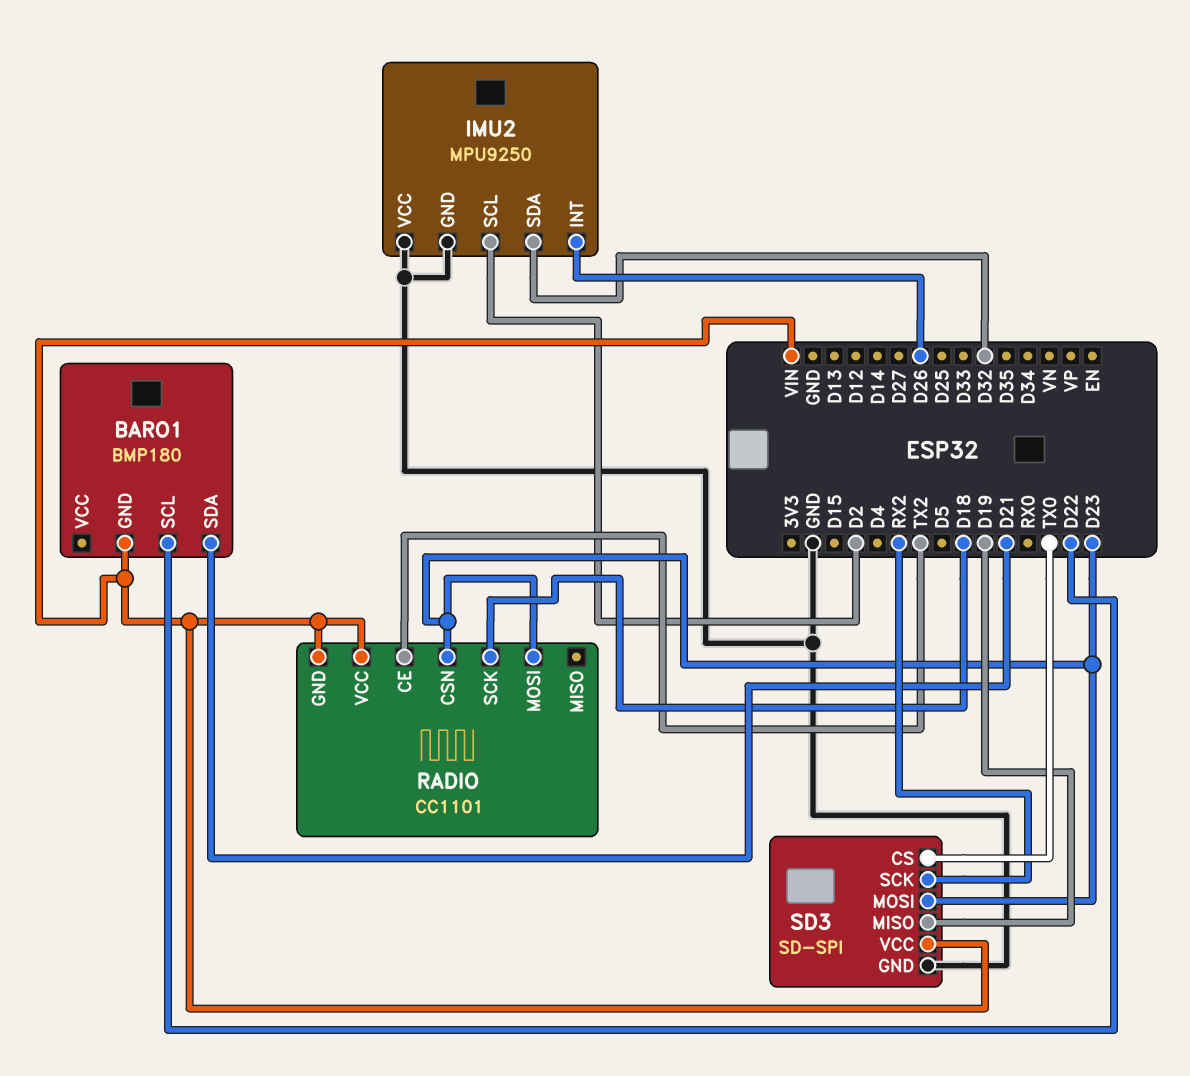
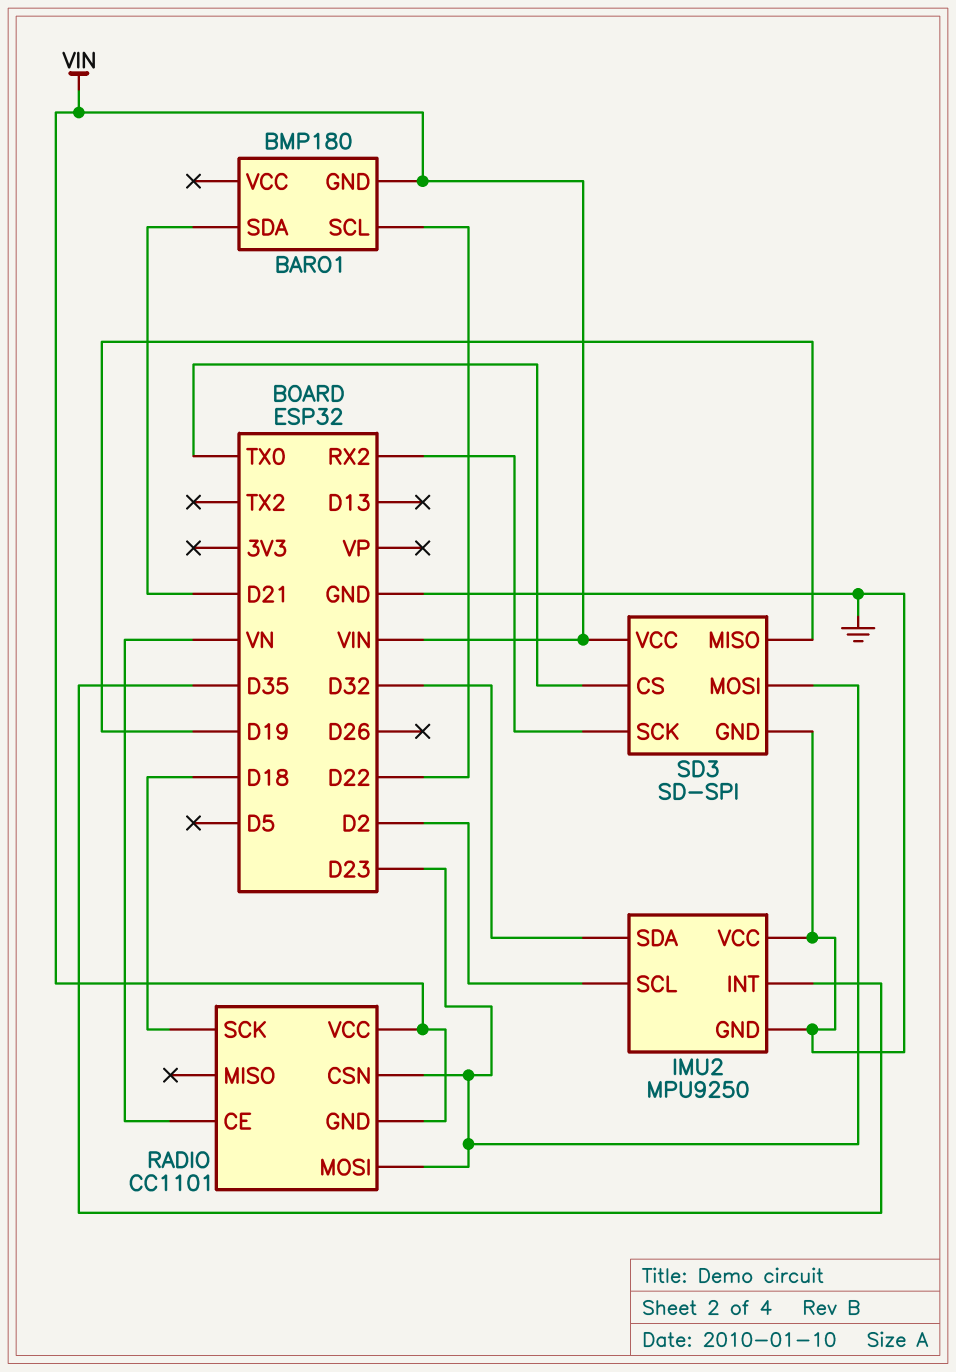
IMU2 pin INT: D26 -> D35
RADIO pin CE: TX2 -> VN

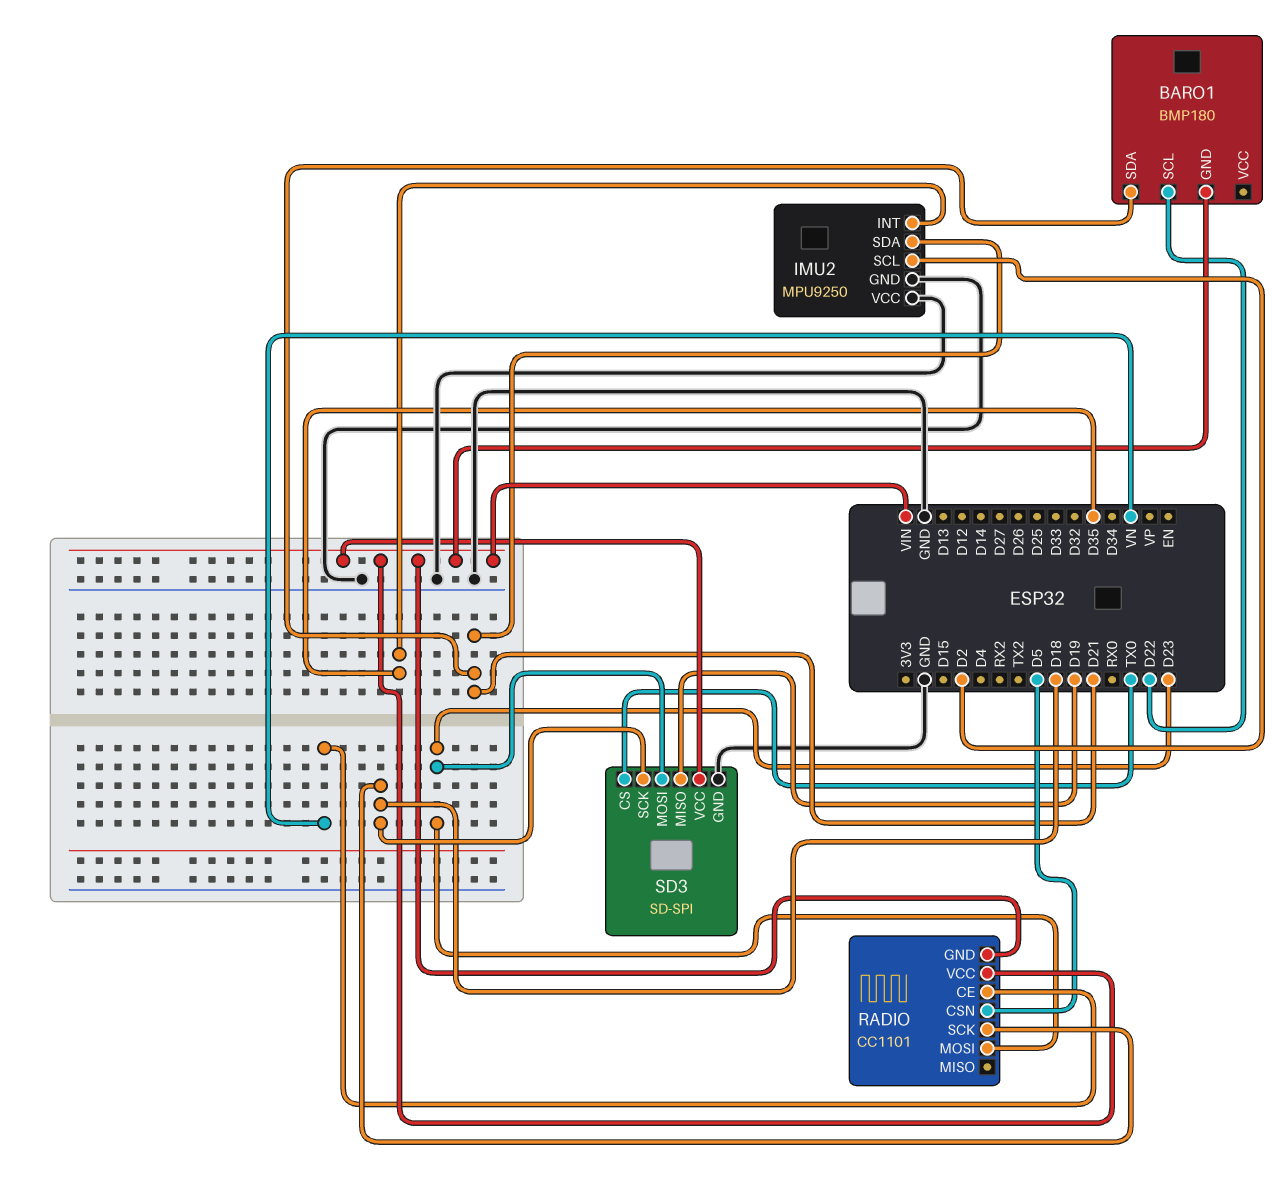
IMU2 pin SDA: D32 -> D21
RADIO pin CSN: D23 -> D5
SD3 pin SCK: RX2 -> D18

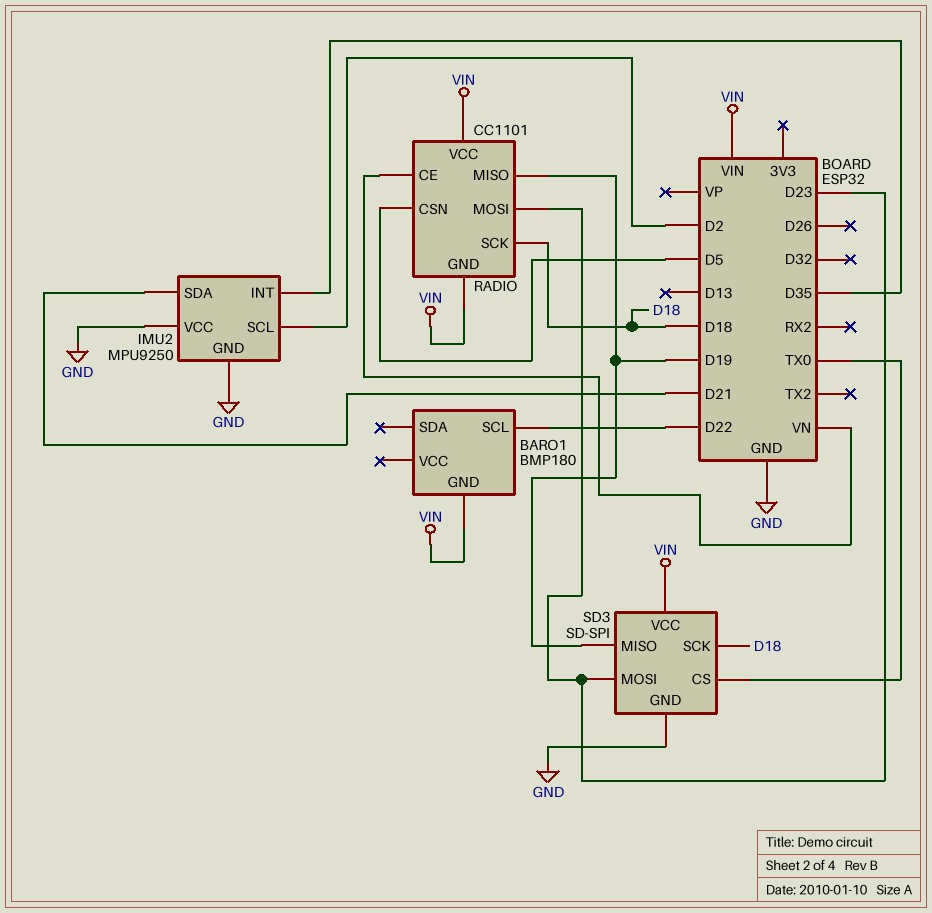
BARO1 pin SDA: D21 -> none
RADIO pin MISO: none -> D19

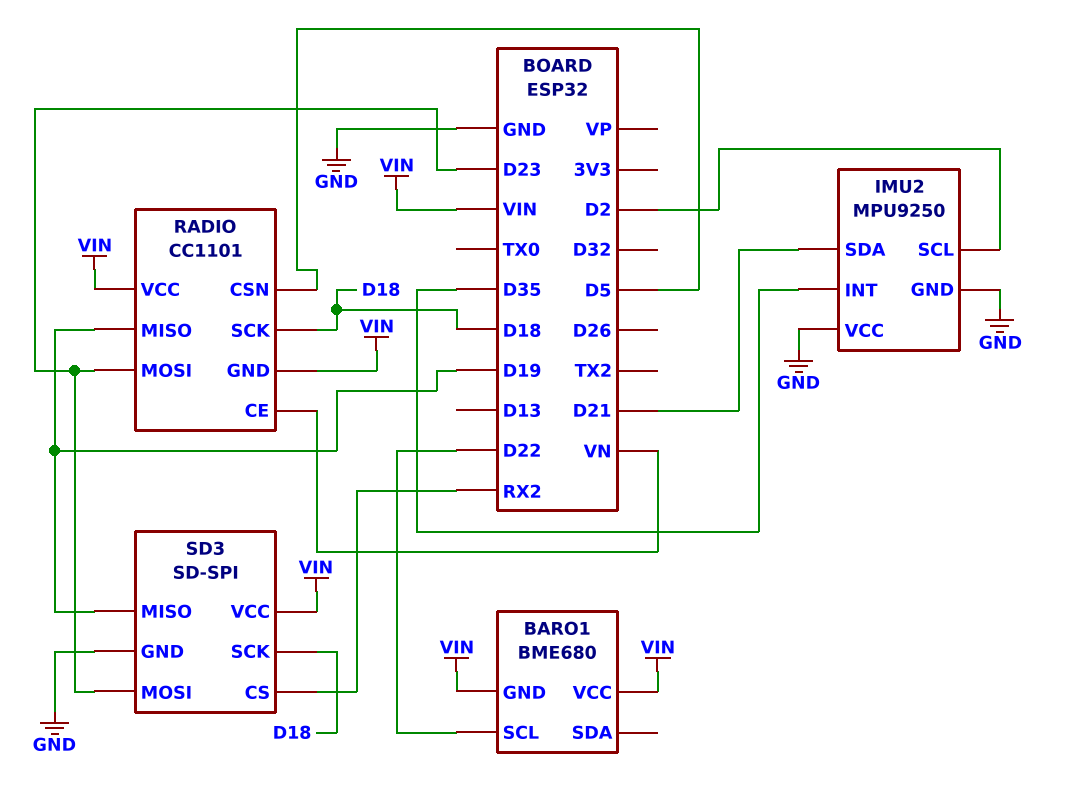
BARO1: BMP180 -> BME680
BARO1 pin VCC: none -> VIN
SD3 pin CS: TX0 -> RX2

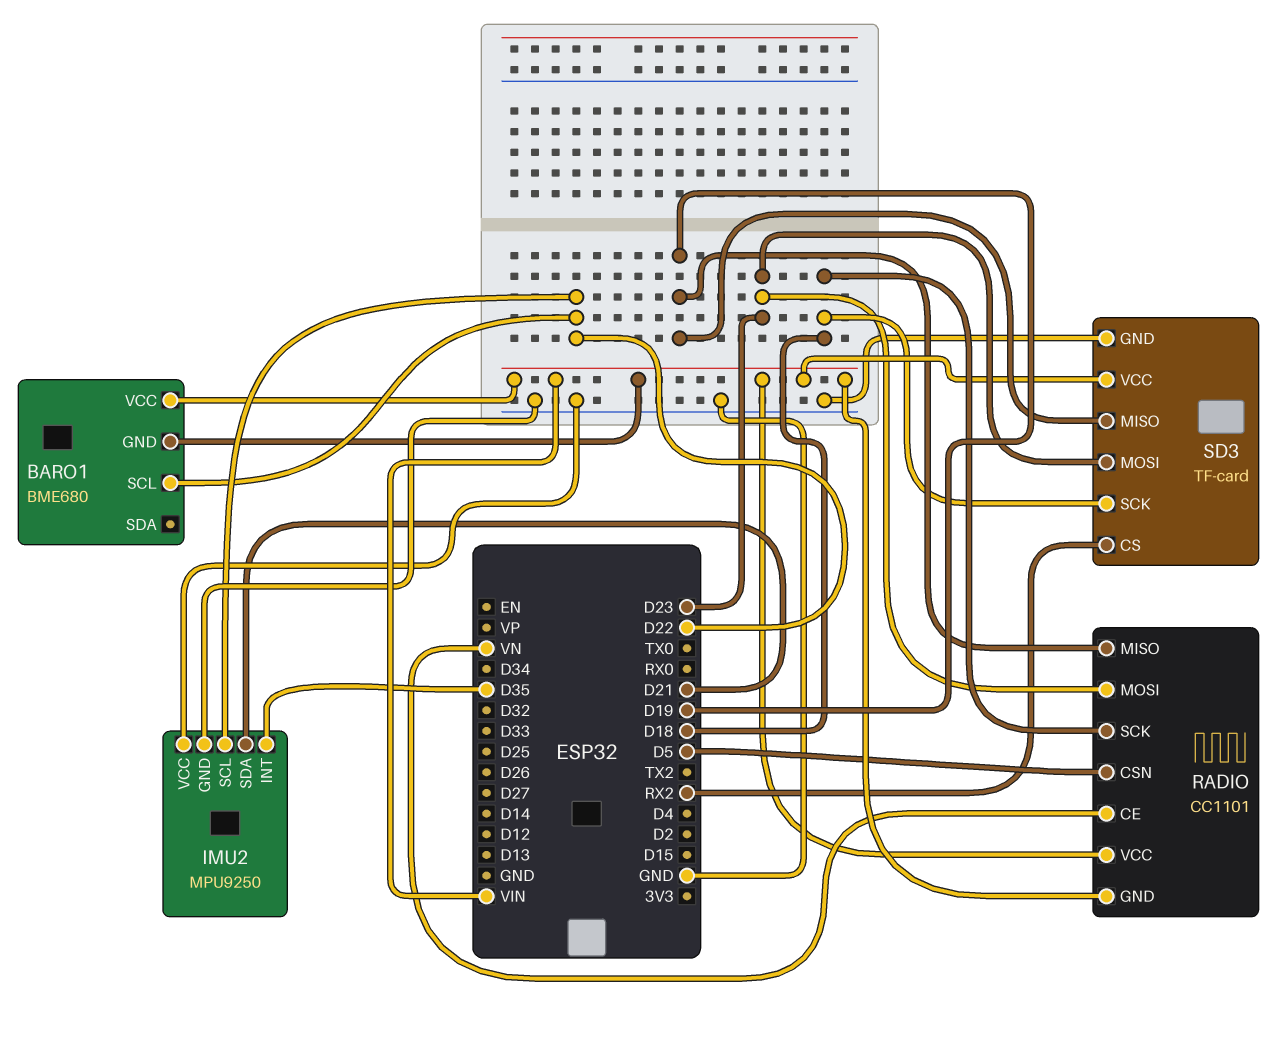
IMU2 pin SCL: D2 -> D22
SD3: SD-SPI -> TF-card

